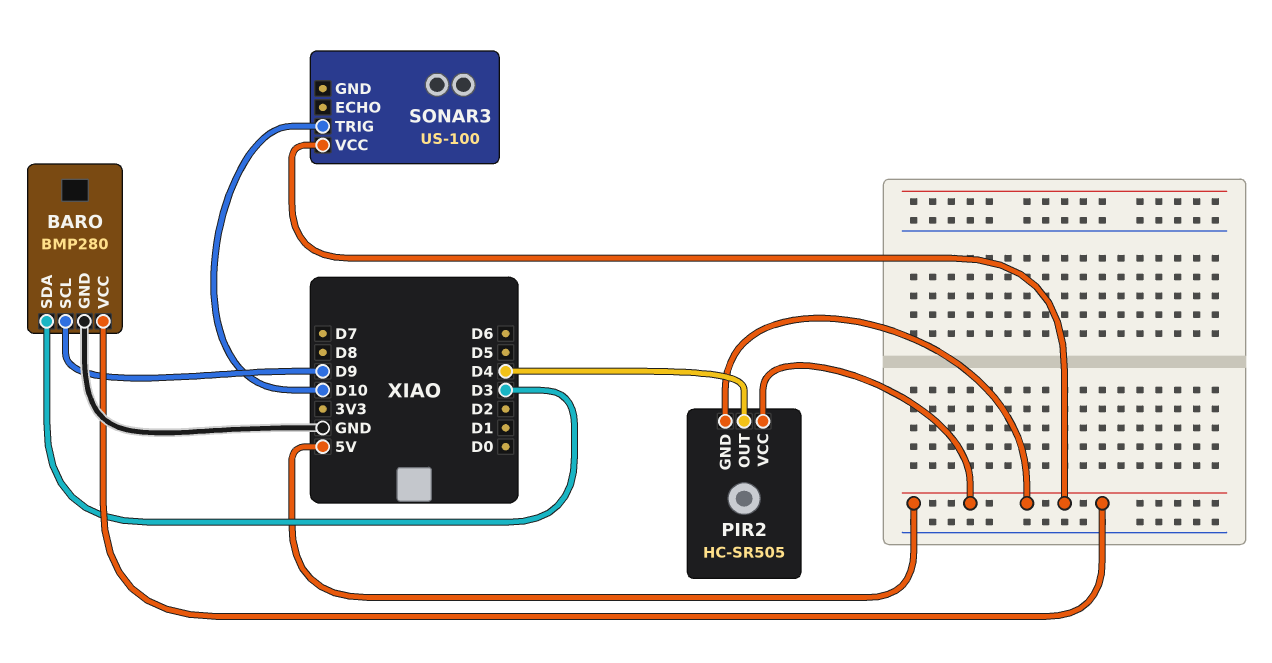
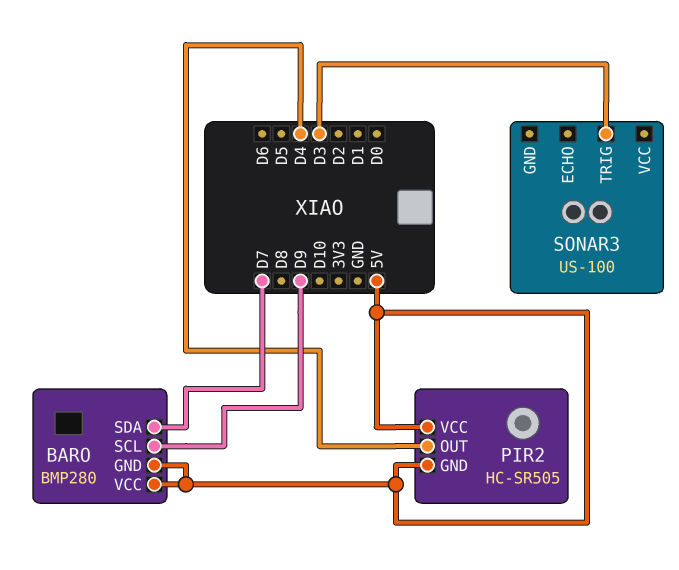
BARO pin GND: GND -> 5V
BARO pin SDA: D3 -> D7
SONAR3 pin TRIG: D10 -> D3
SONAR3 pin VCC: 5V -> none

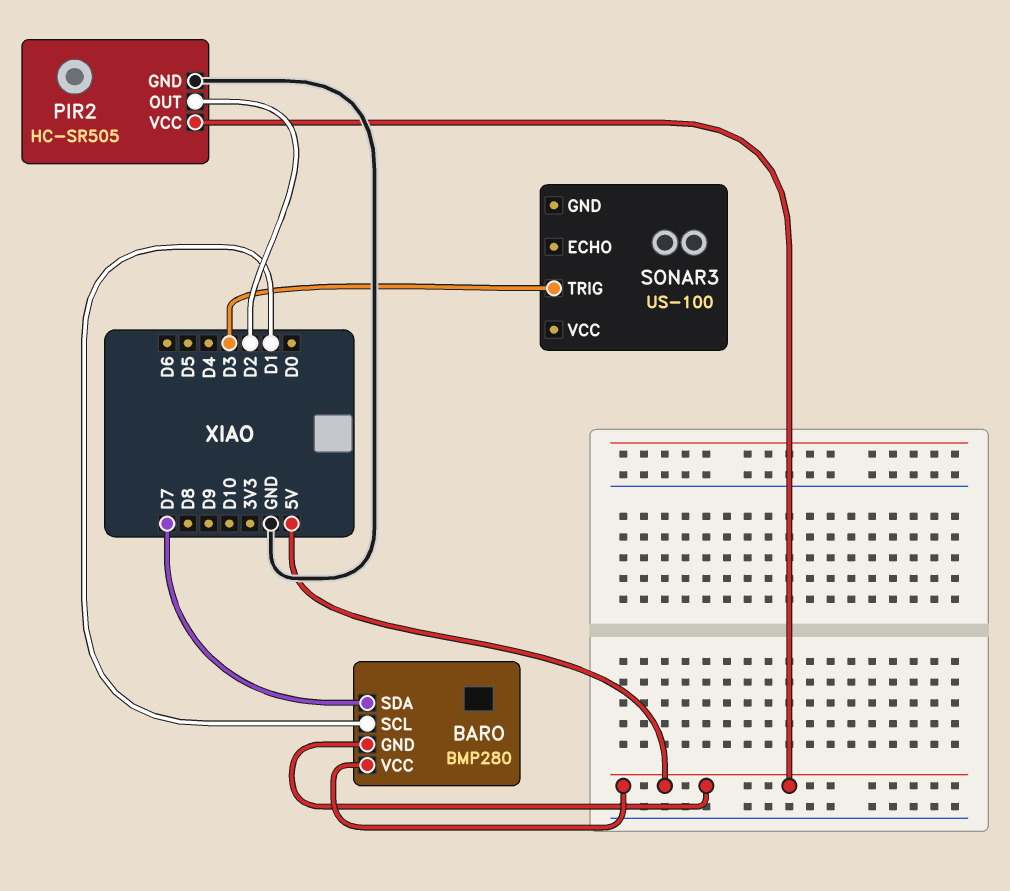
BARO pin SCL: D9 -> D1
PIR2 pin GND: 5V -> GND
PIR2 pin OUT: D4 -> D2

